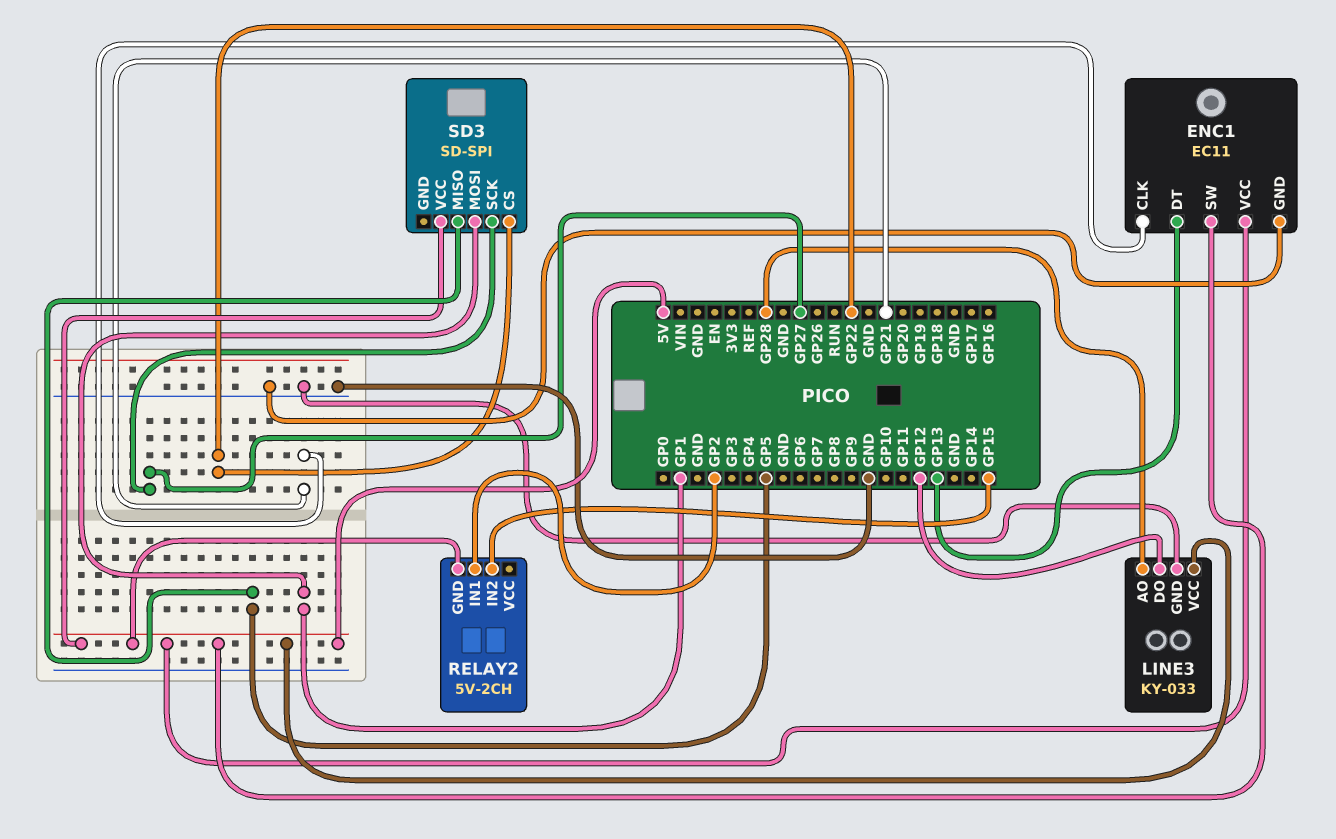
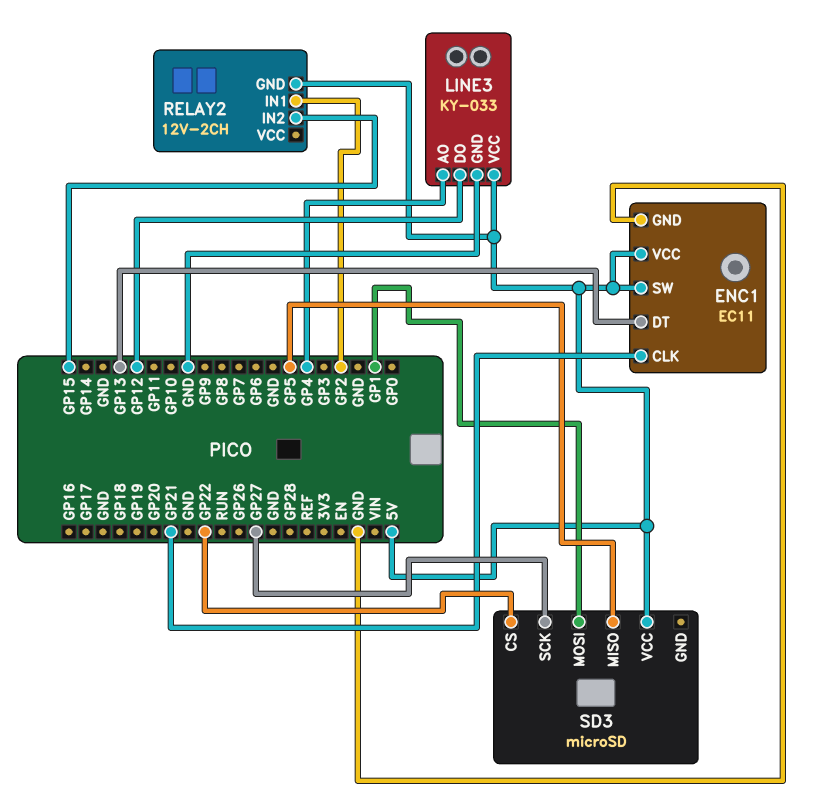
LINE3 pin AO: GP28 -> GP4
RELAY2: 5V-2CH -> 12V-2CH
SD3: SD-SPI -> microSD

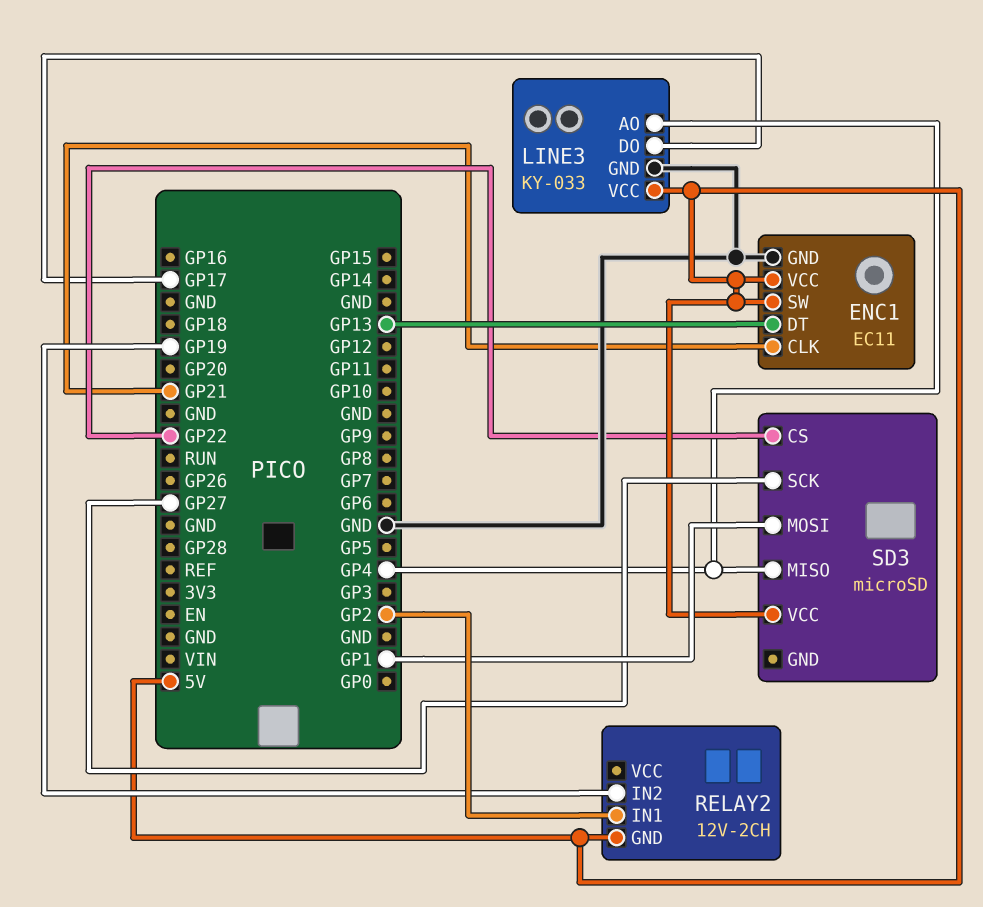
LINE3 pin DO: GP12 -> GP17
RELAY2 pin IN2: GP15 -> GP19
SD3 pin MISO: GP5 -> GP4

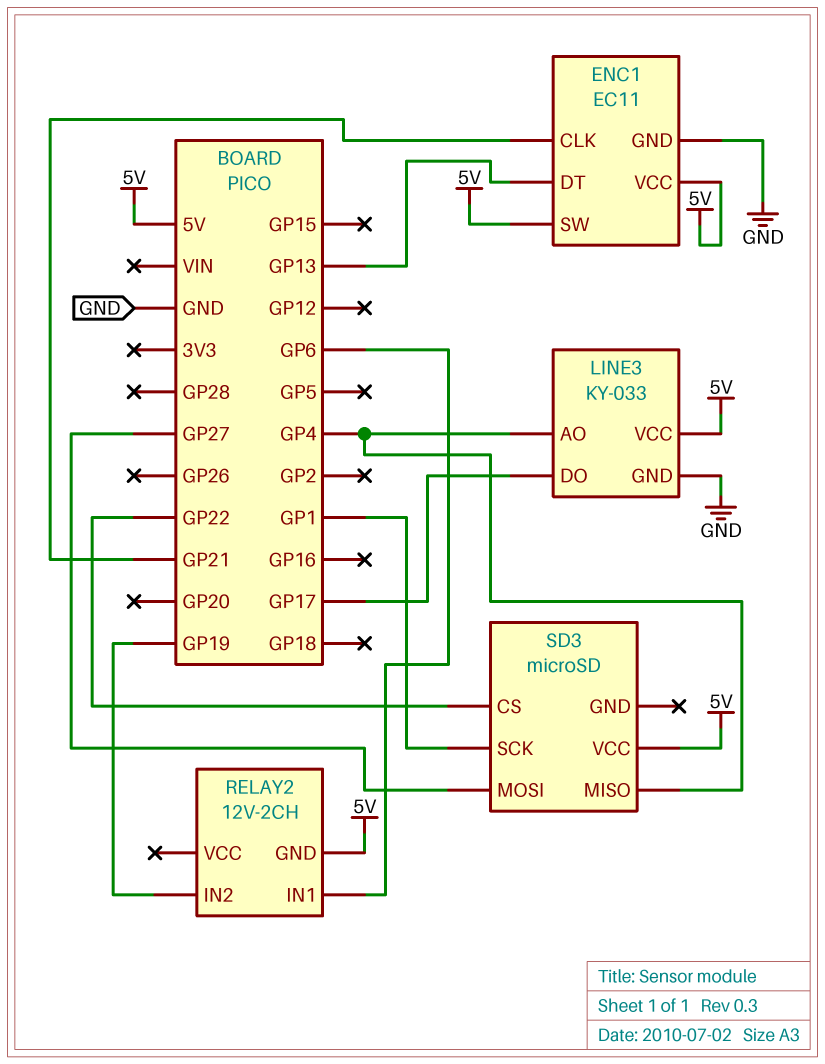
RELAY2 pin IN1: GP2 -> GP6
SD3 pin MOSI: GP1 -> GP27
SD3 pin SCK: GP27 -> GP1

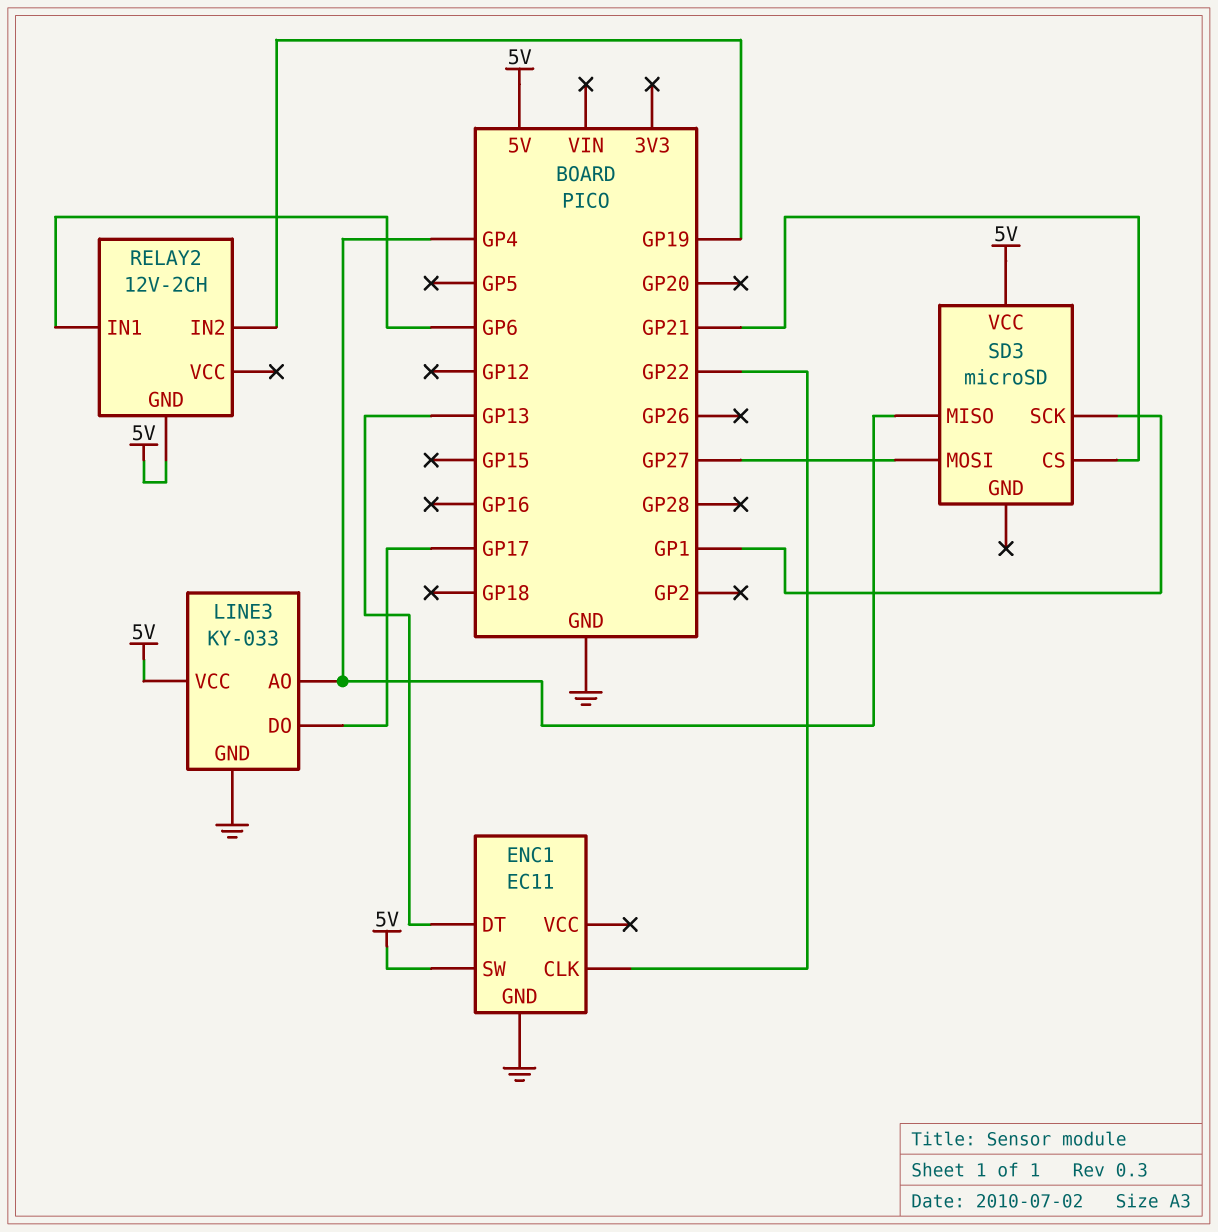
ENC1 pin CLK: GP21 -> GP22
ENC1 pin VCC: 5V -> none
SD3 pin CS: GP22 -> GP21

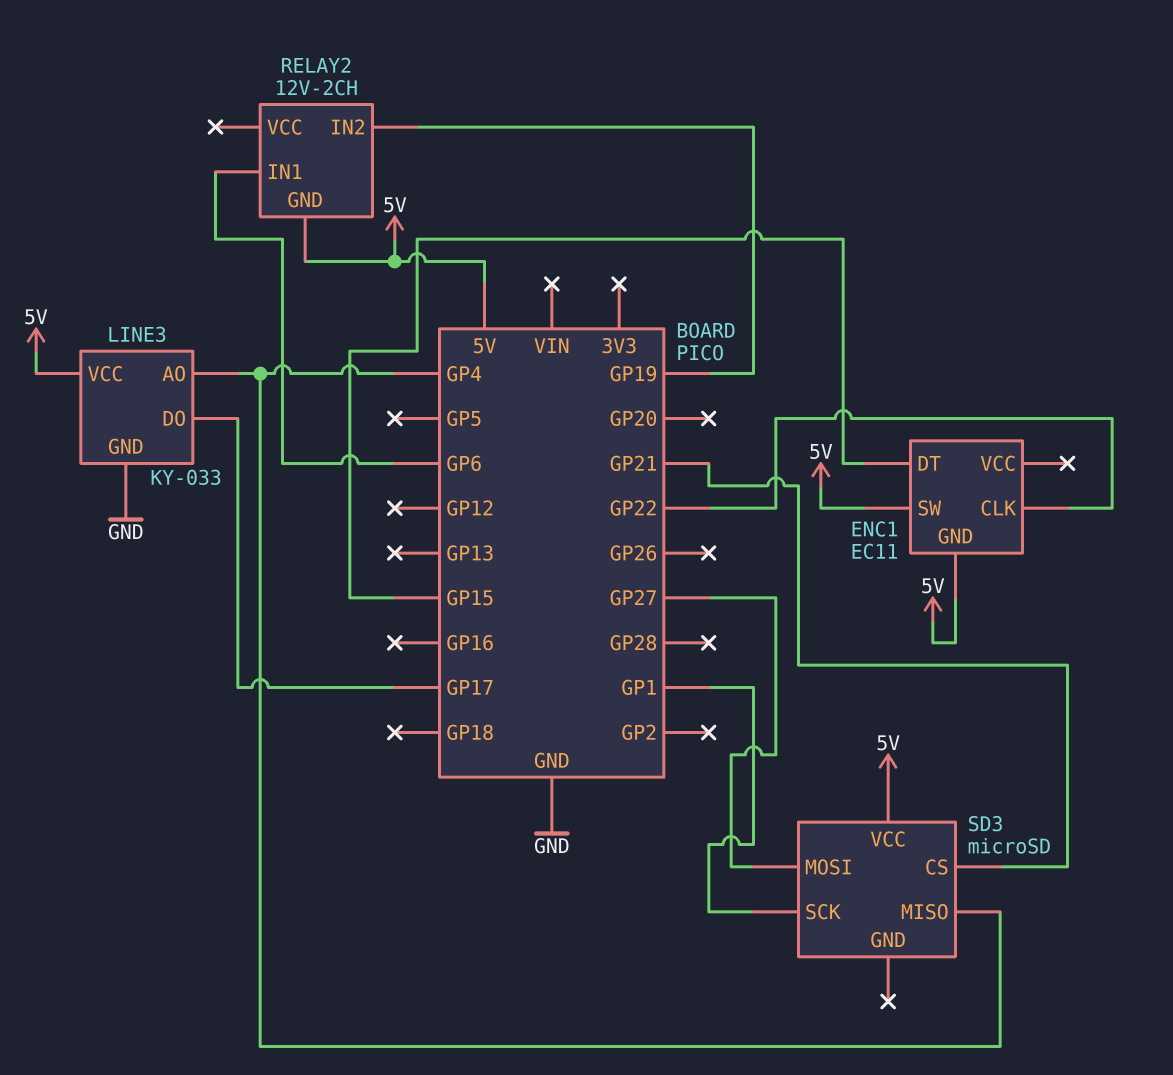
ENC1 pin DT: GP13 -> GP15
ENC1 pin GND: GND -> 5V

